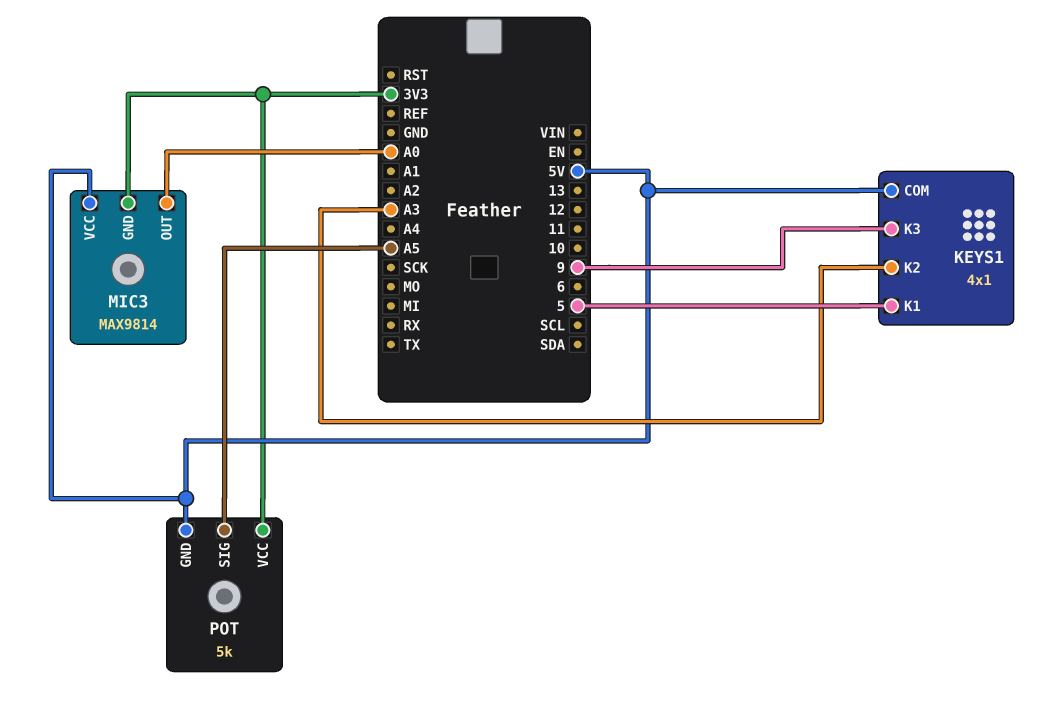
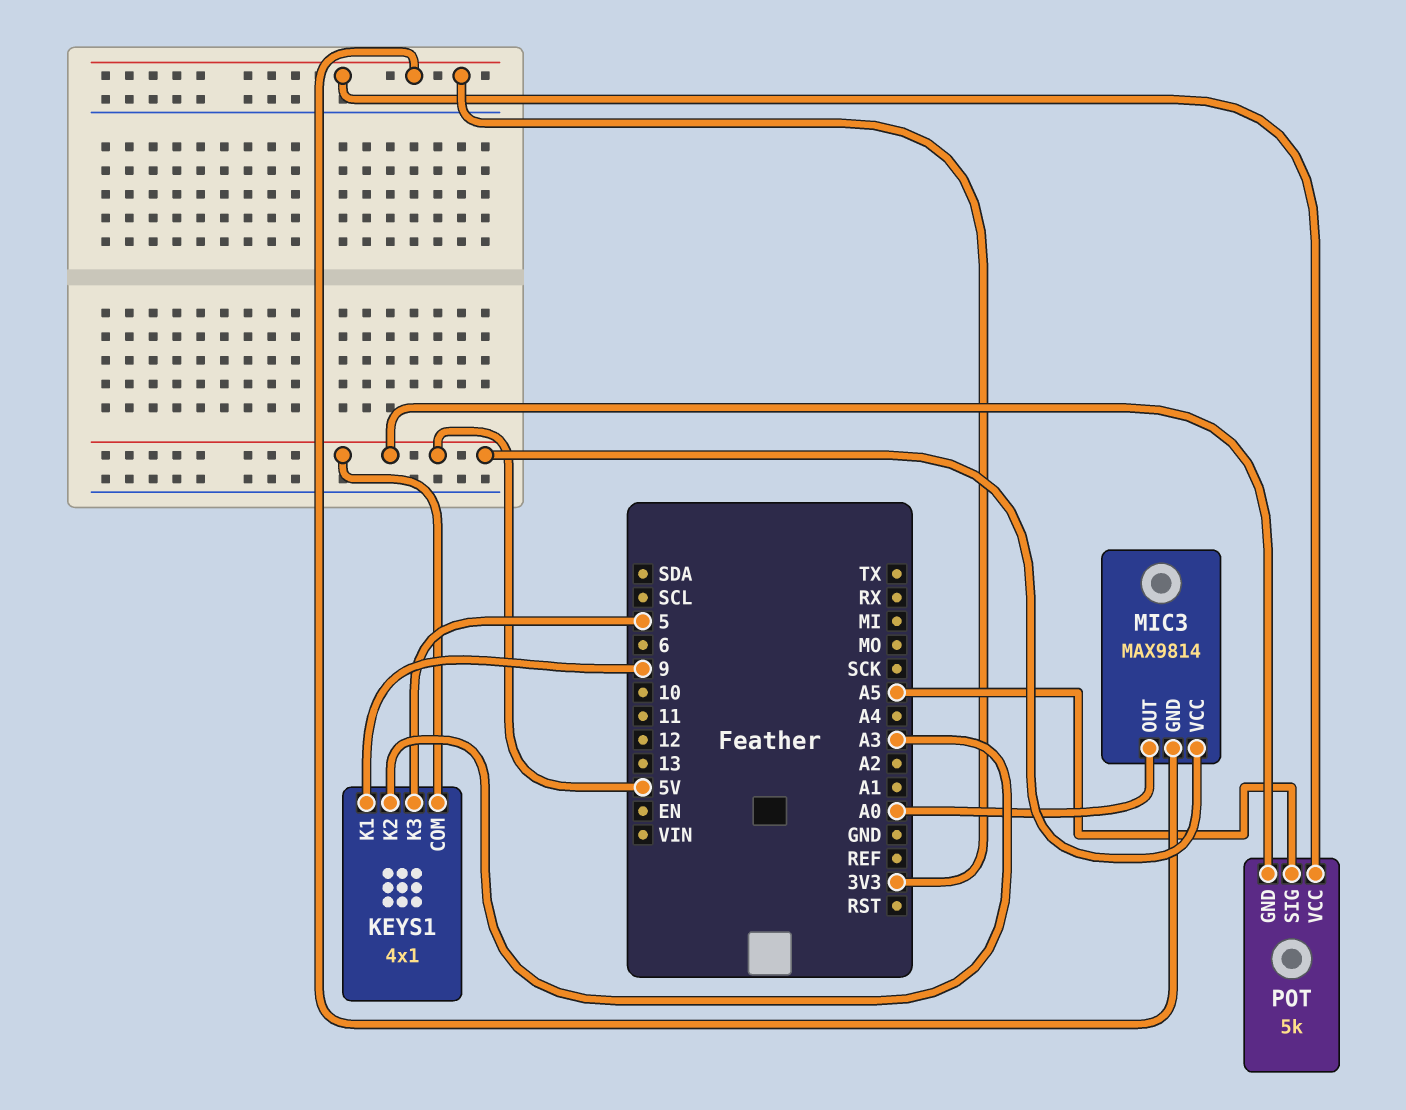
KEYS1 pin K1: 5 -> 9
KEYS1 pin K3: 9 -> 5

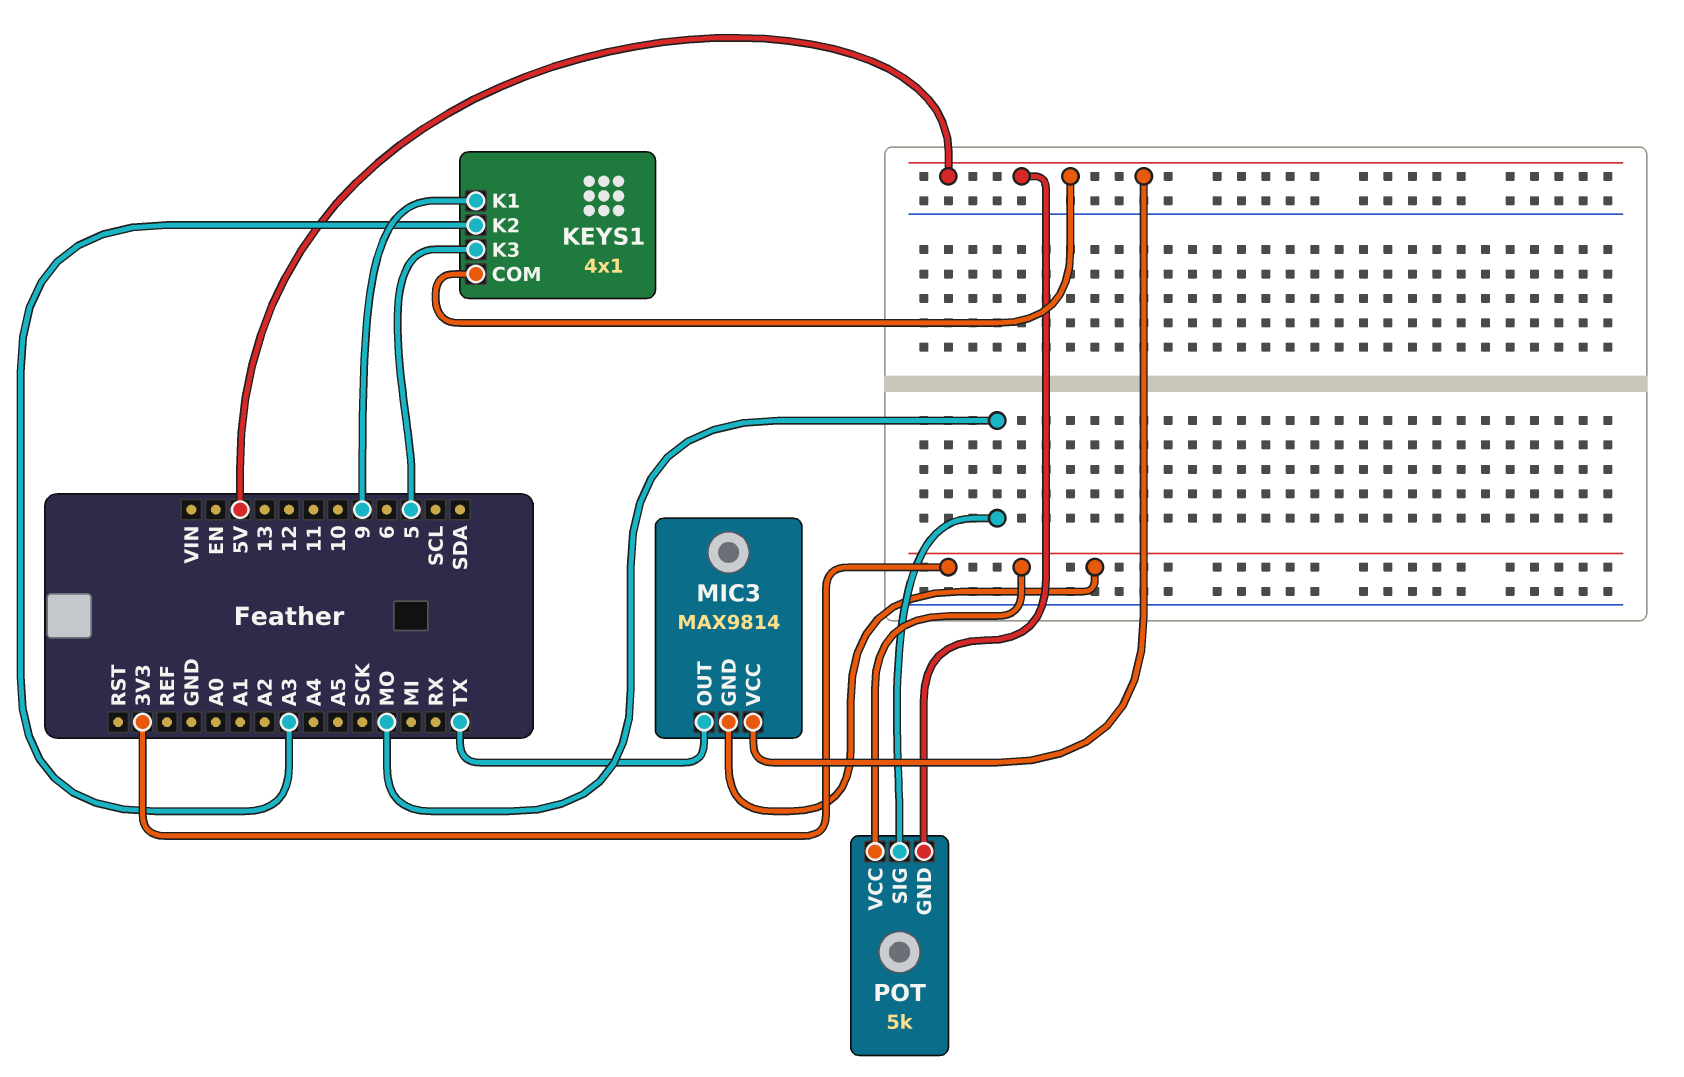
MIC3 pin OUT: A0 -> TX
POT pin SIG: A5 -> MO

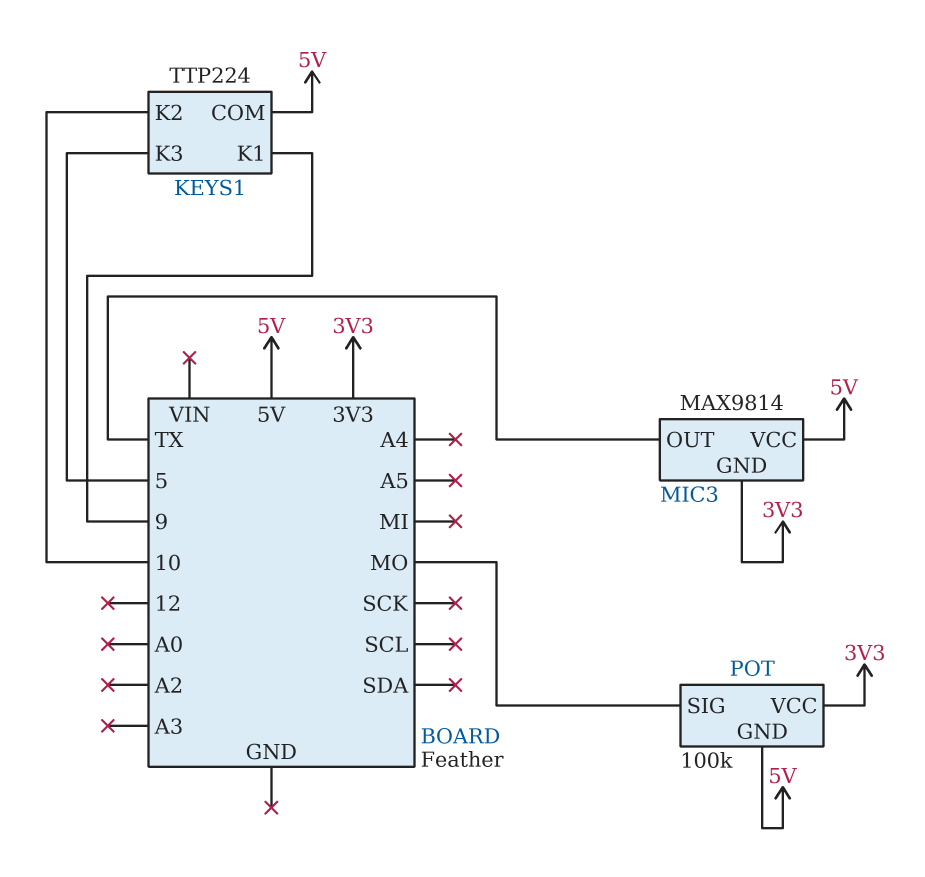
KEYS1: 4x1 -> TTP224
KEYS1 pin K2: A3 -> 10
POT: 5k -> 100k

